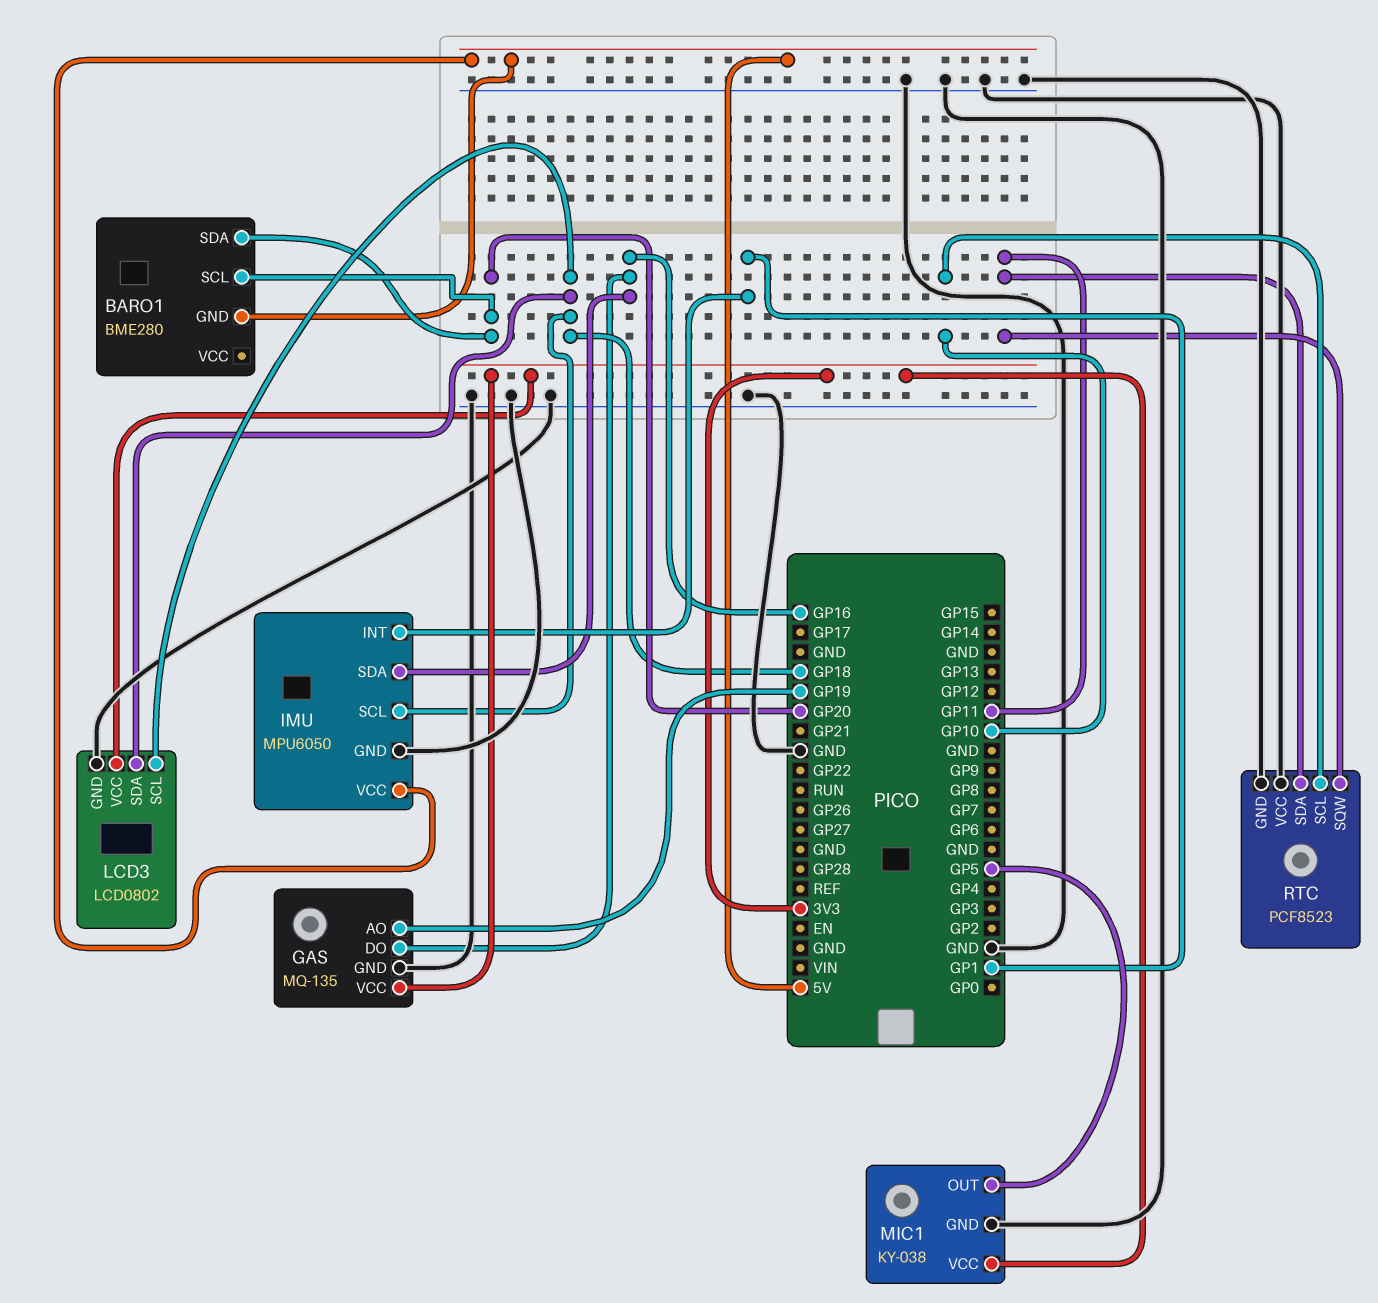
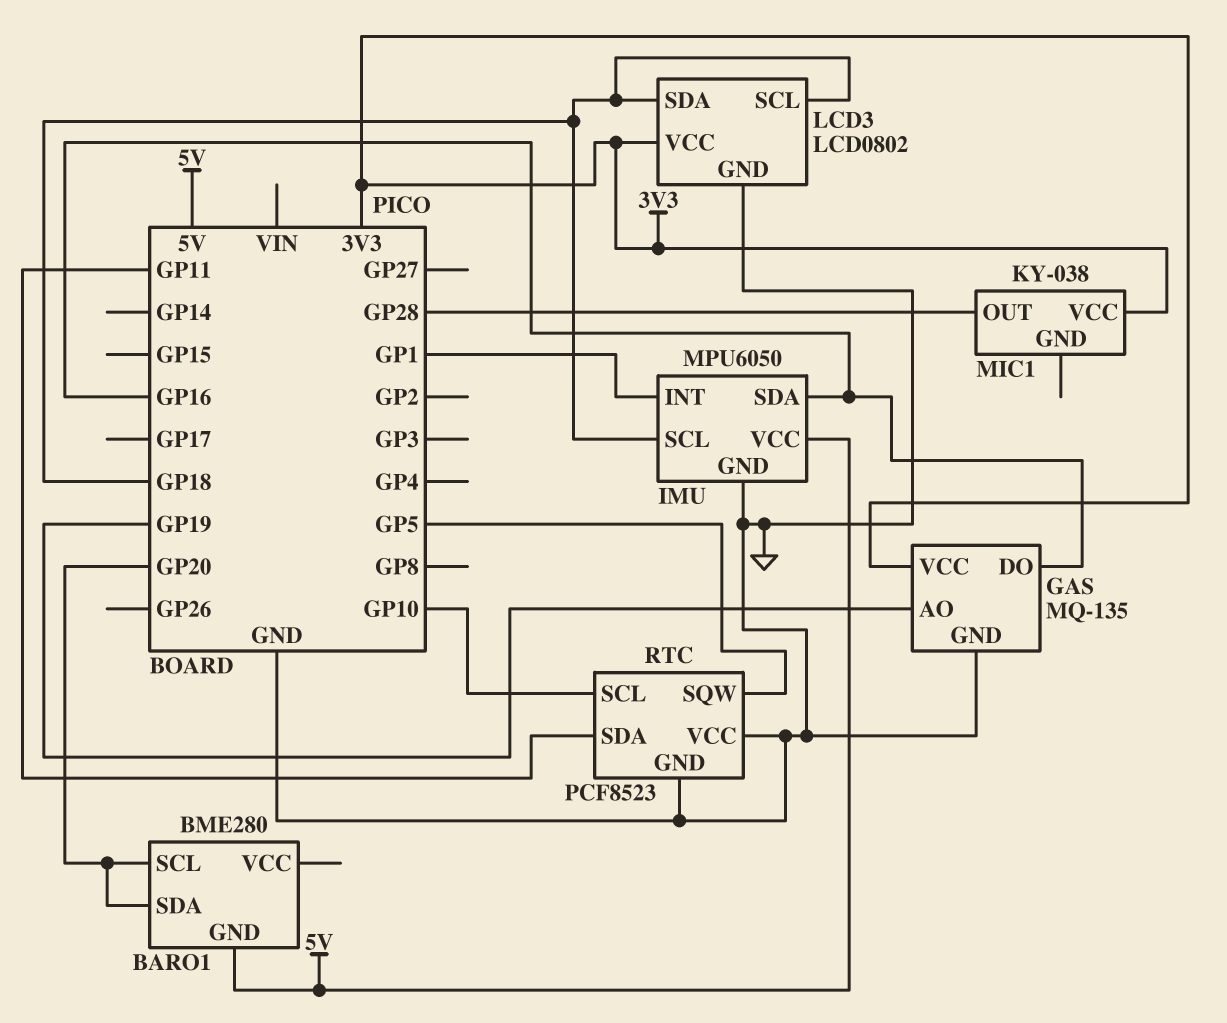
MIC1 pin GND: GND -> none
MIC1 pin OUT: GP5 -> GP28
RTC pin SQW: GP11 -> GP5

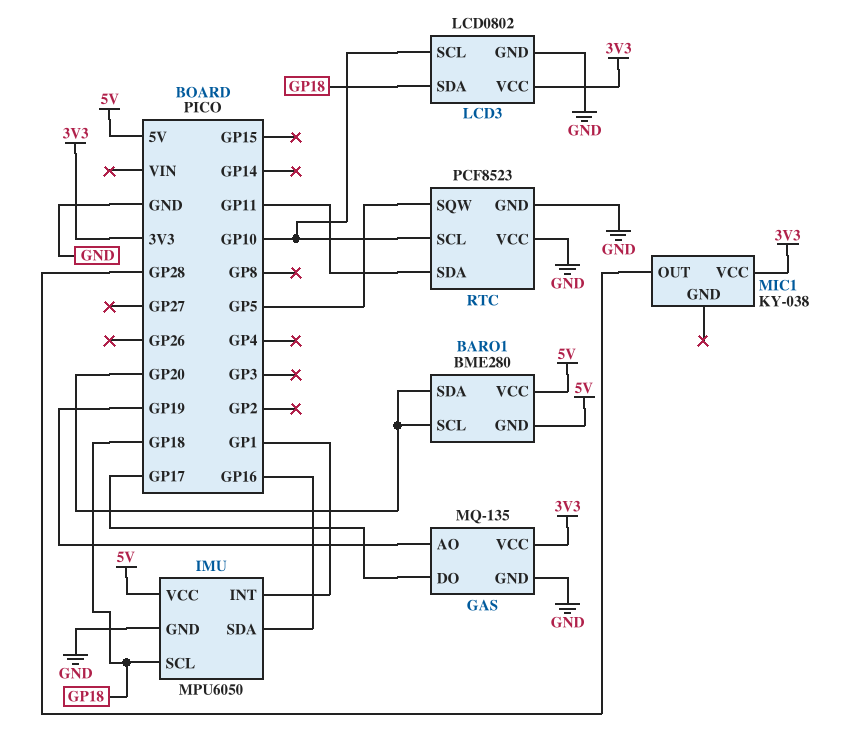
BARO1 pin VCC: none -> 5V
GAS pin DO: GP16 -> GP17
LCD3 pin SCL: GP18 -> GP10

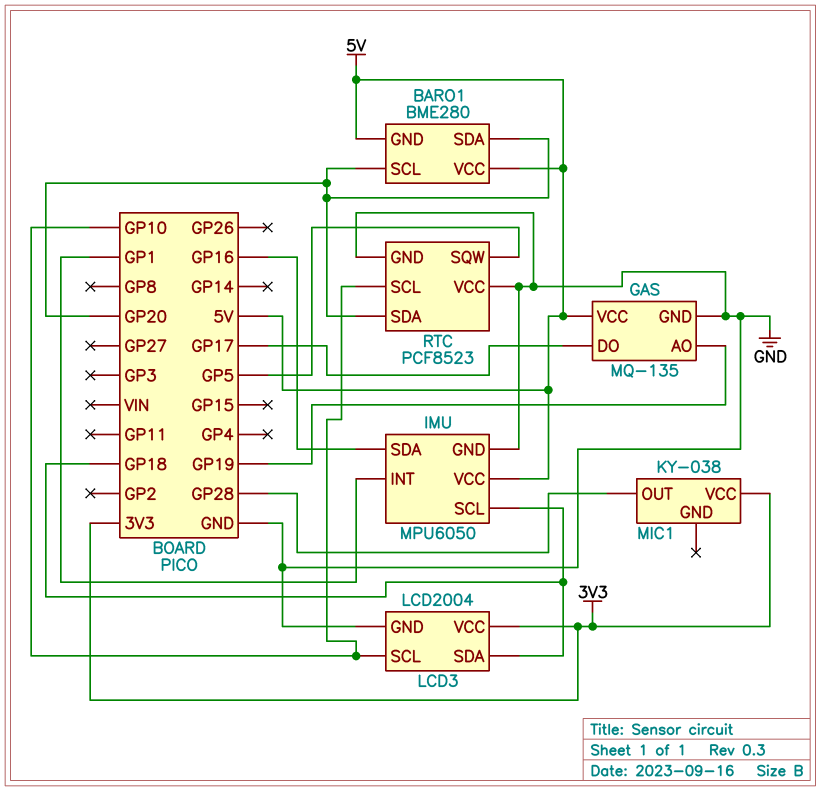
GAS pin VCC: 3V3 -> 5V
LCD3: LCD0802 -> LCD2004
RTC pin SDA: GP11 -> GP20

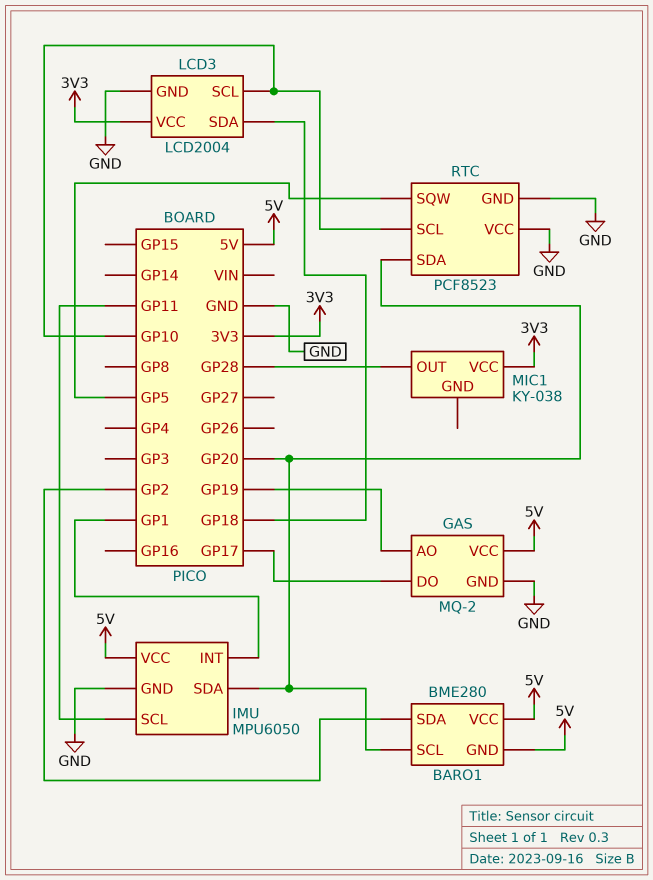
BARO1 pin SDA: GP20 -> GP2
GAS: MQ-135 -> MQ-2
IMU pin SCL: GP18 -> GP11
IMU pin SDA: GP16 -> GP20

